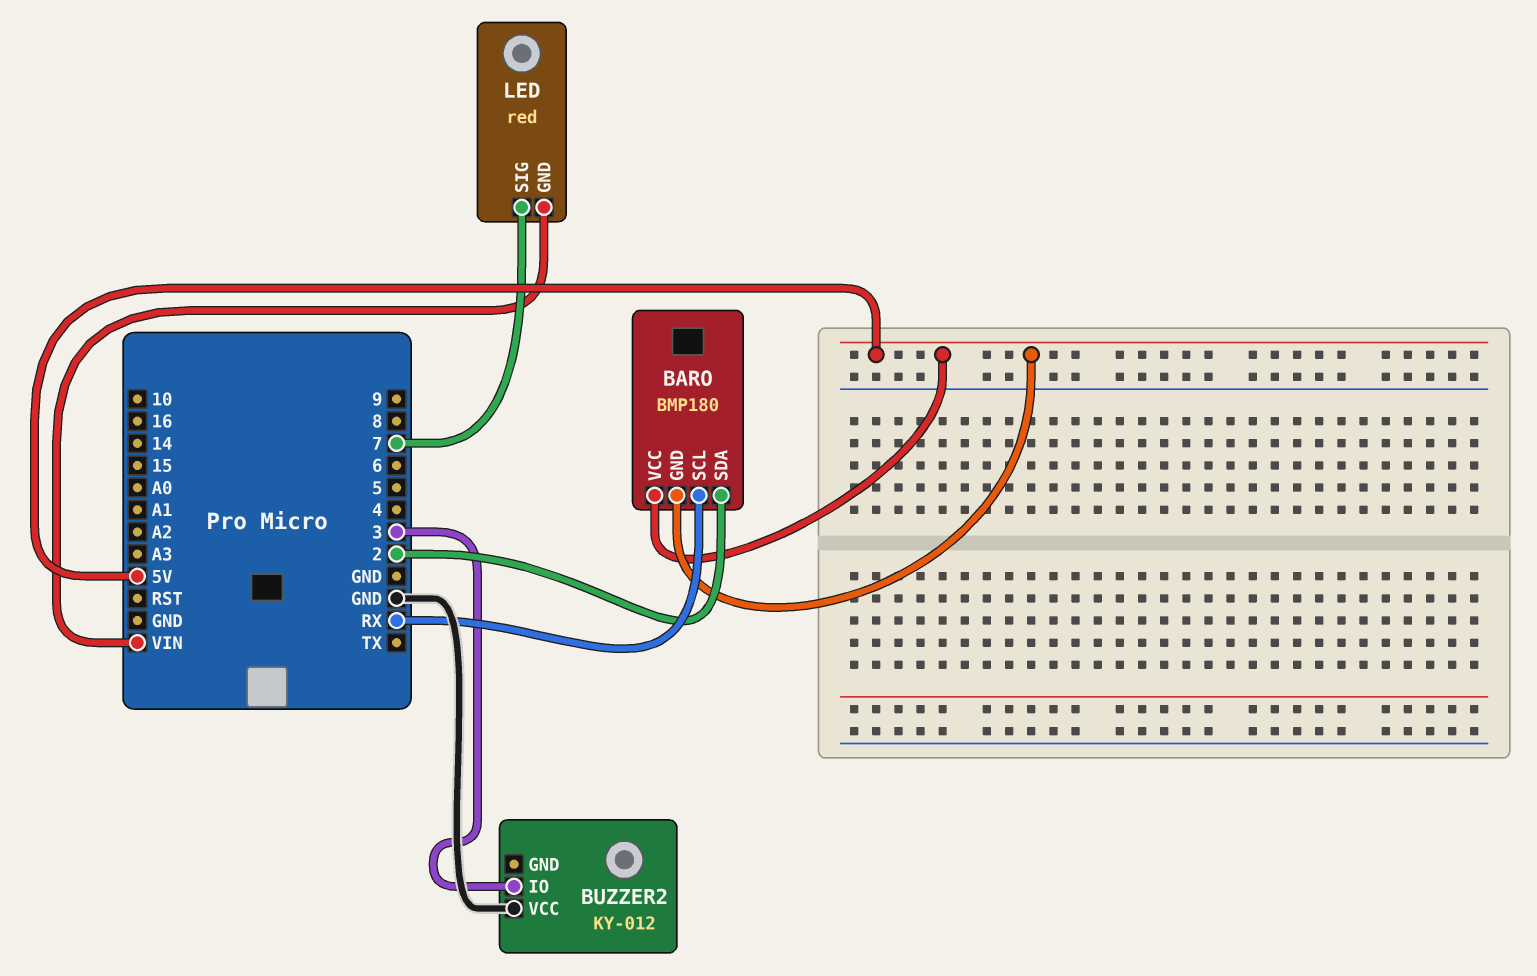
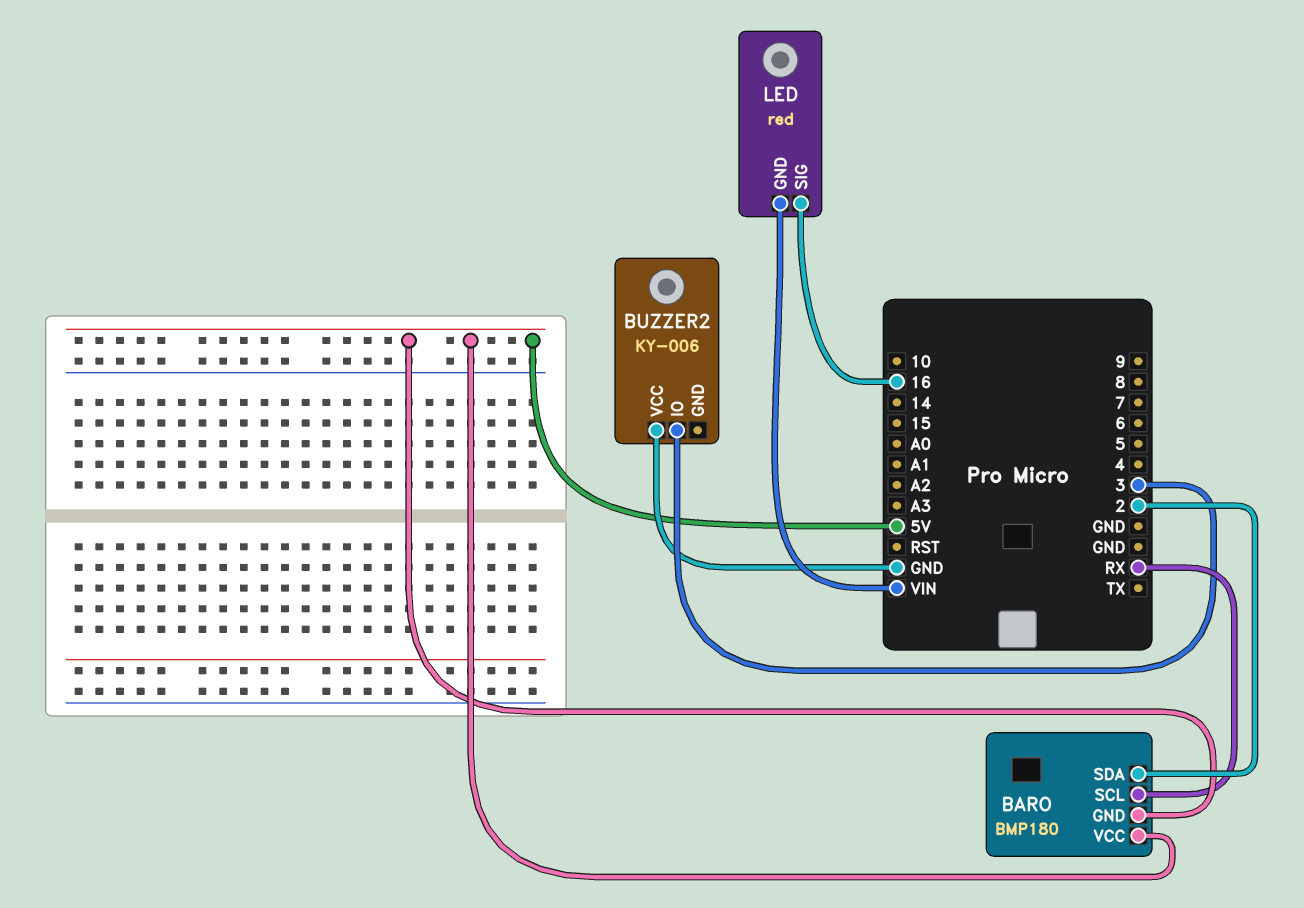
BUZZER2: KY-012 -> KY-006
LED pin SIG: 7 -> 16

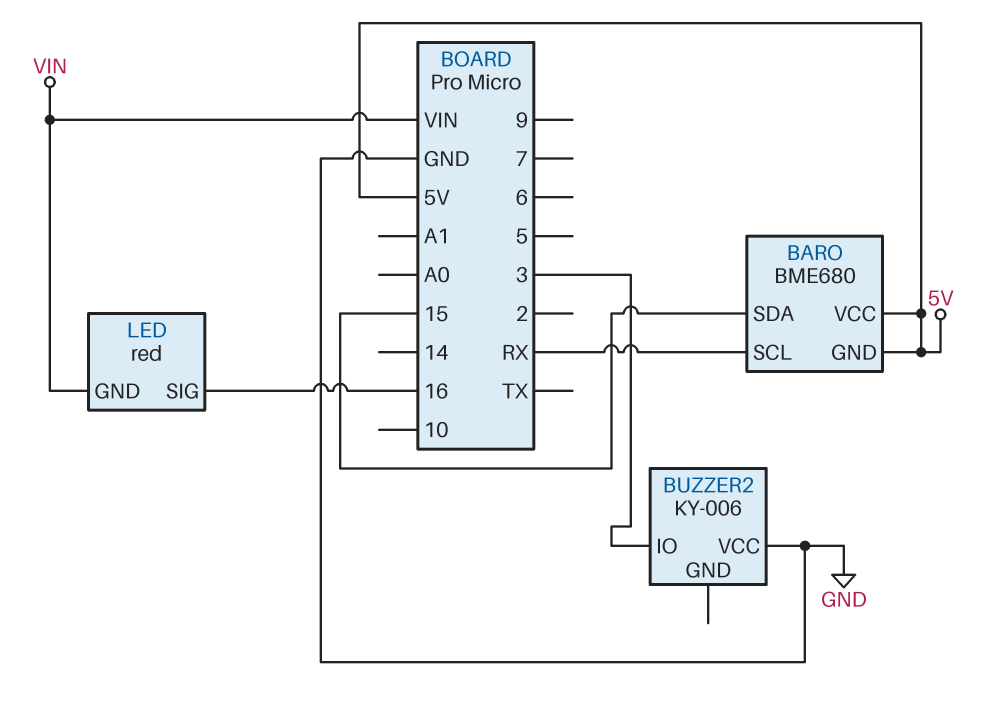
BARO: BMP180 -> BME680
BARO pin SDA: 2 -> 15

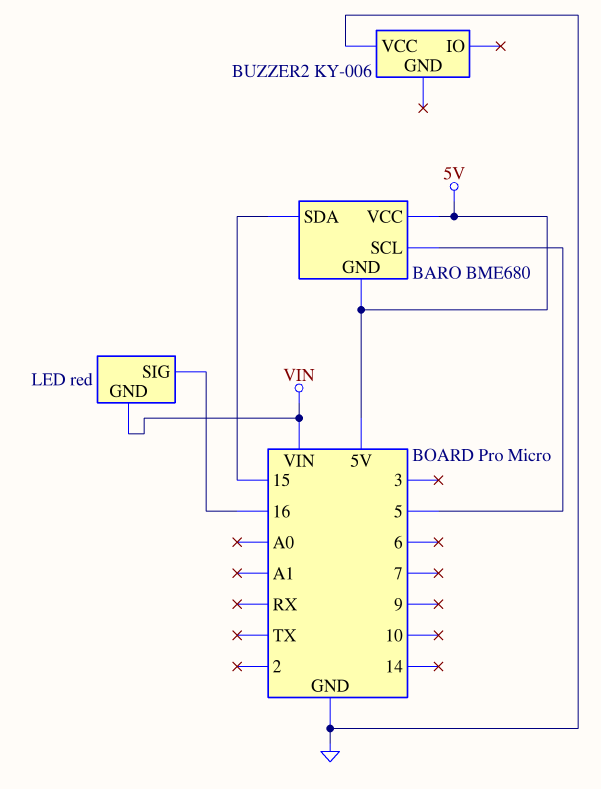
BARO pin SCL: RX -> 5
BUZZER2 pin IO: 3 -> none

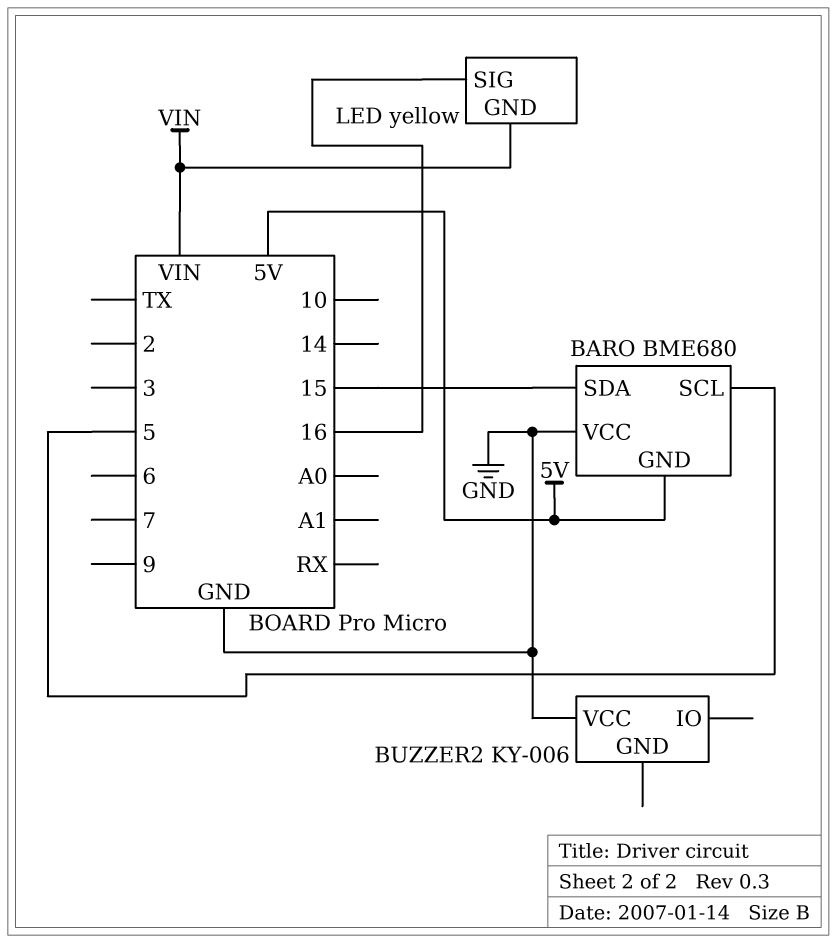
BARO pin VCC: 5V -> GND
LED: red -> yellow

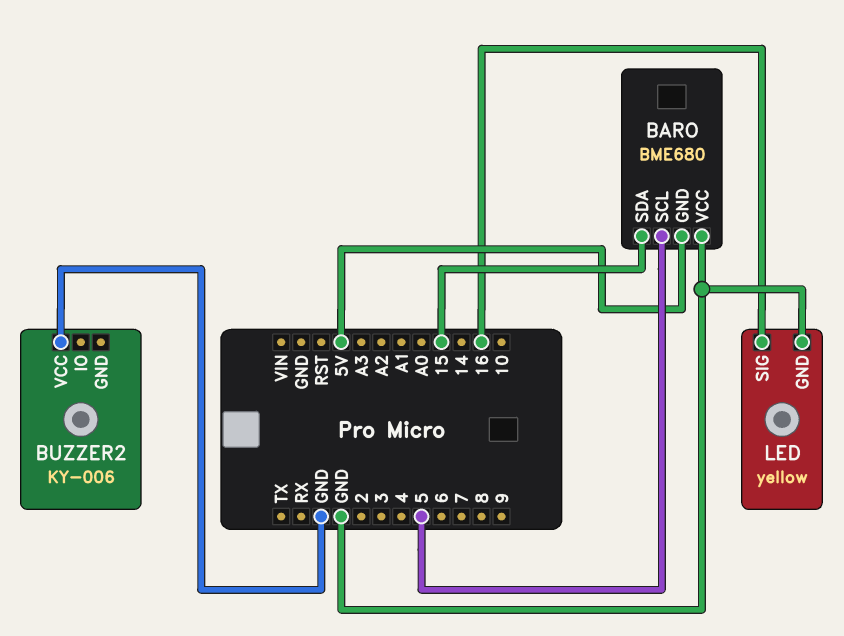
LED pin GND: VIN -> GND

